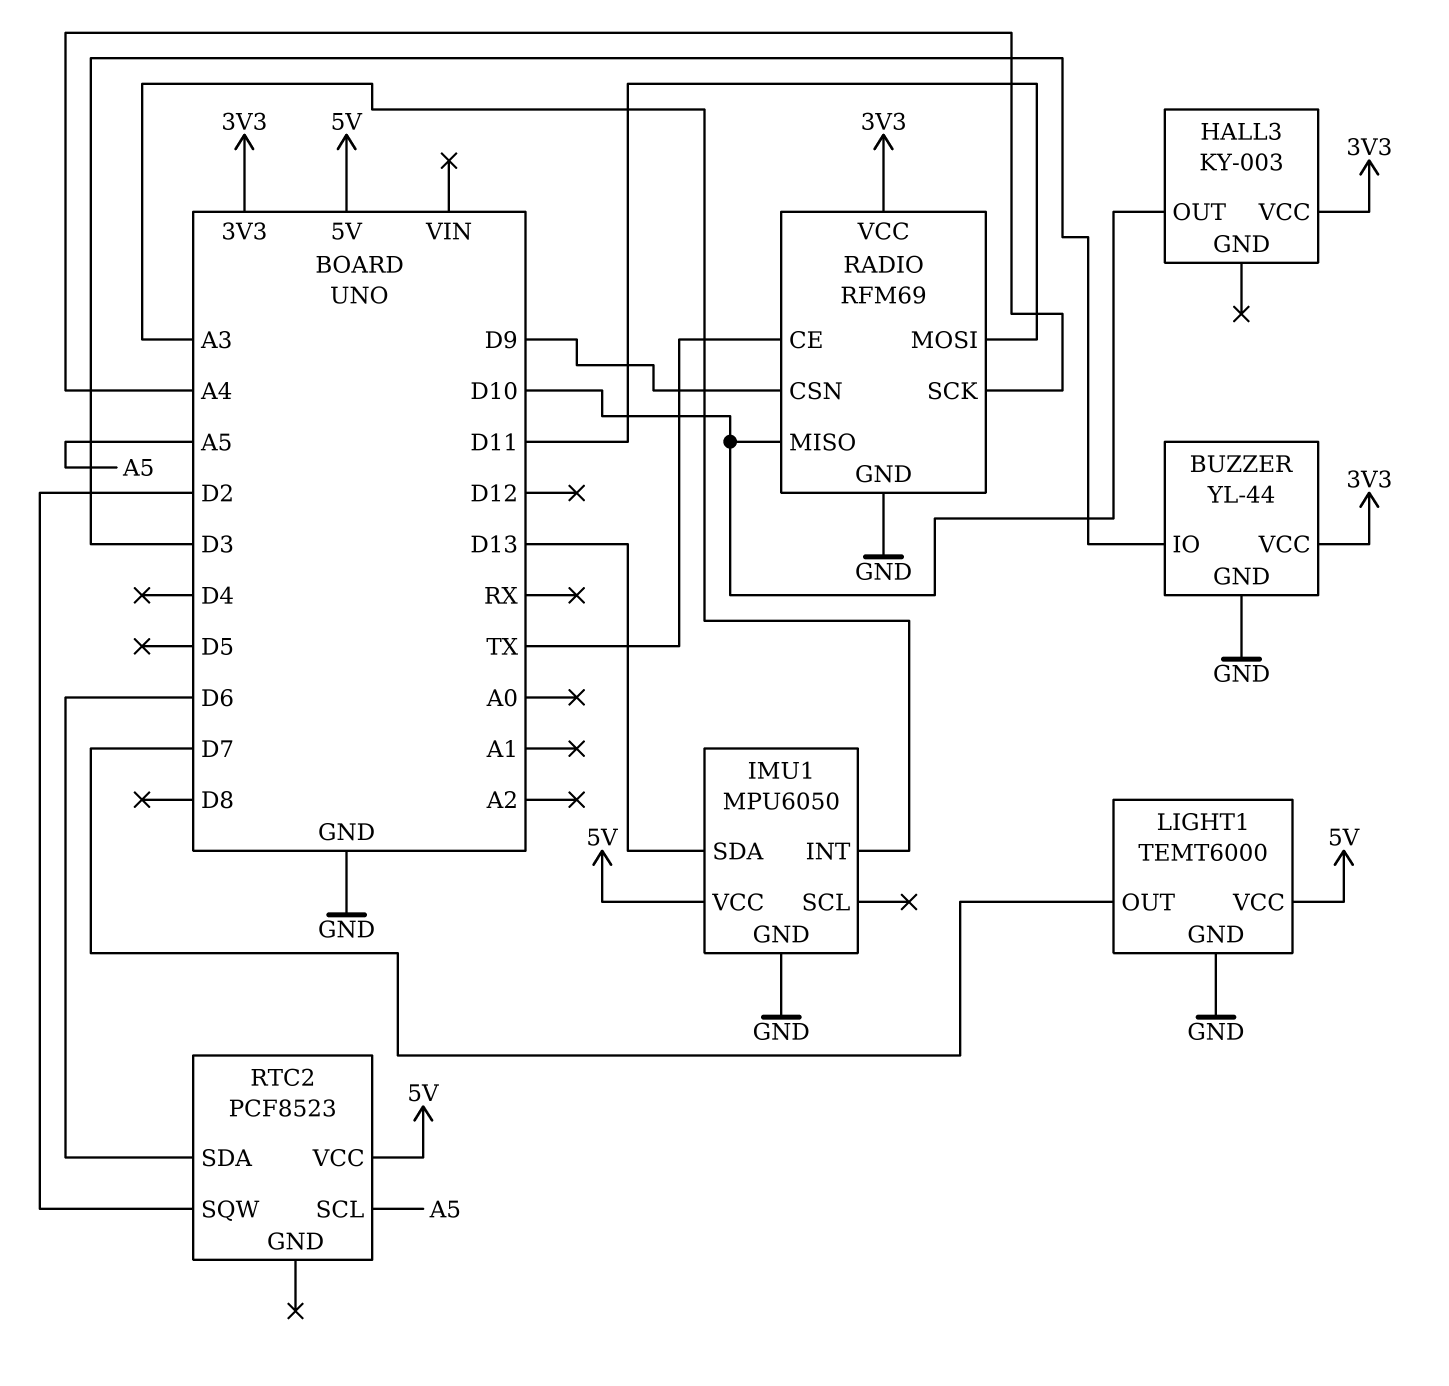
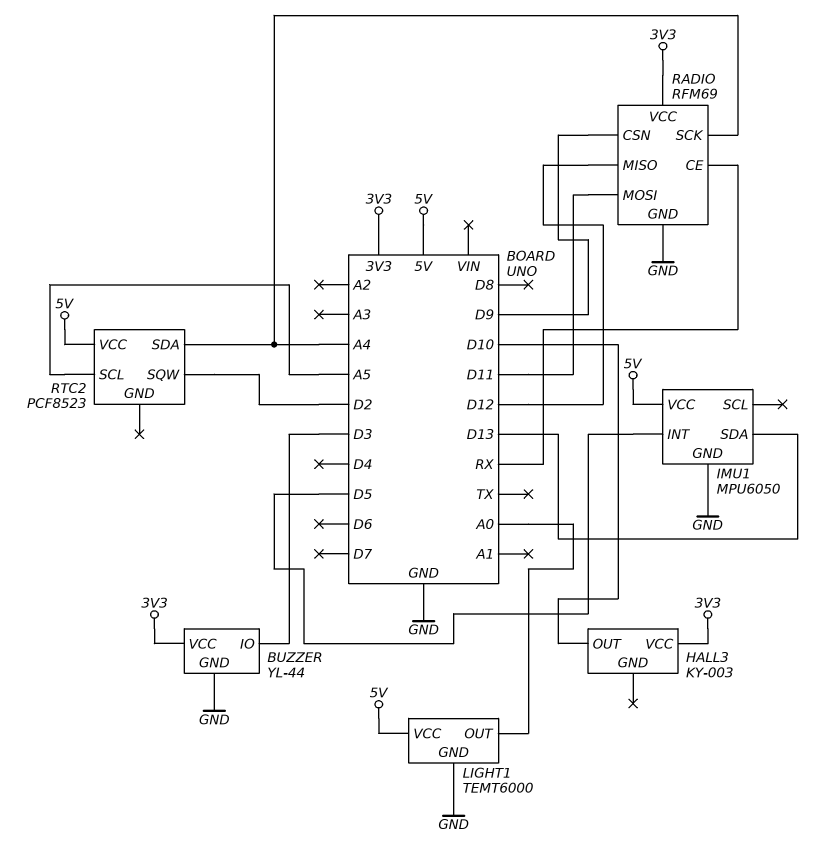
IMU1 pin INT: A3 -> D5
LIGHT1 pin OUT: D7 -> A0
RADIO pin CE: TX -> RX
RADIO pin MISO: D10 -> D12
RTC2 pin SDA: D6 -> A4

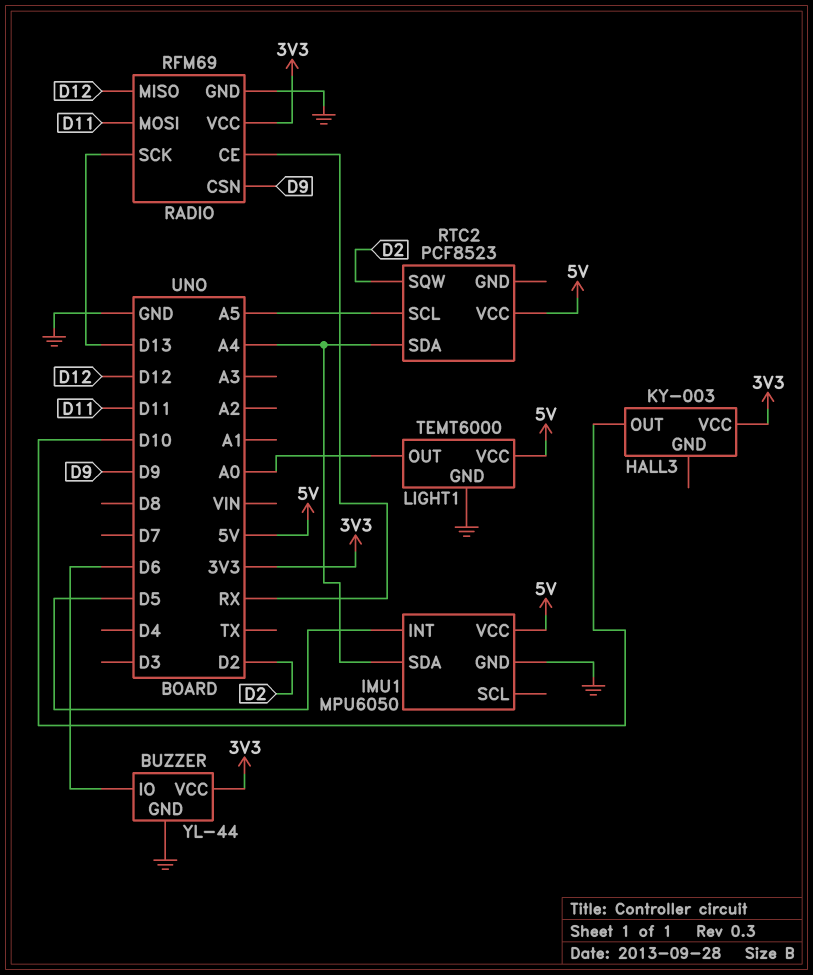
BUZZER pin IO: D3 -> D6
IMU1 pin SDA: D13 -> A4
RADIO pin SCK: A4 -> D13

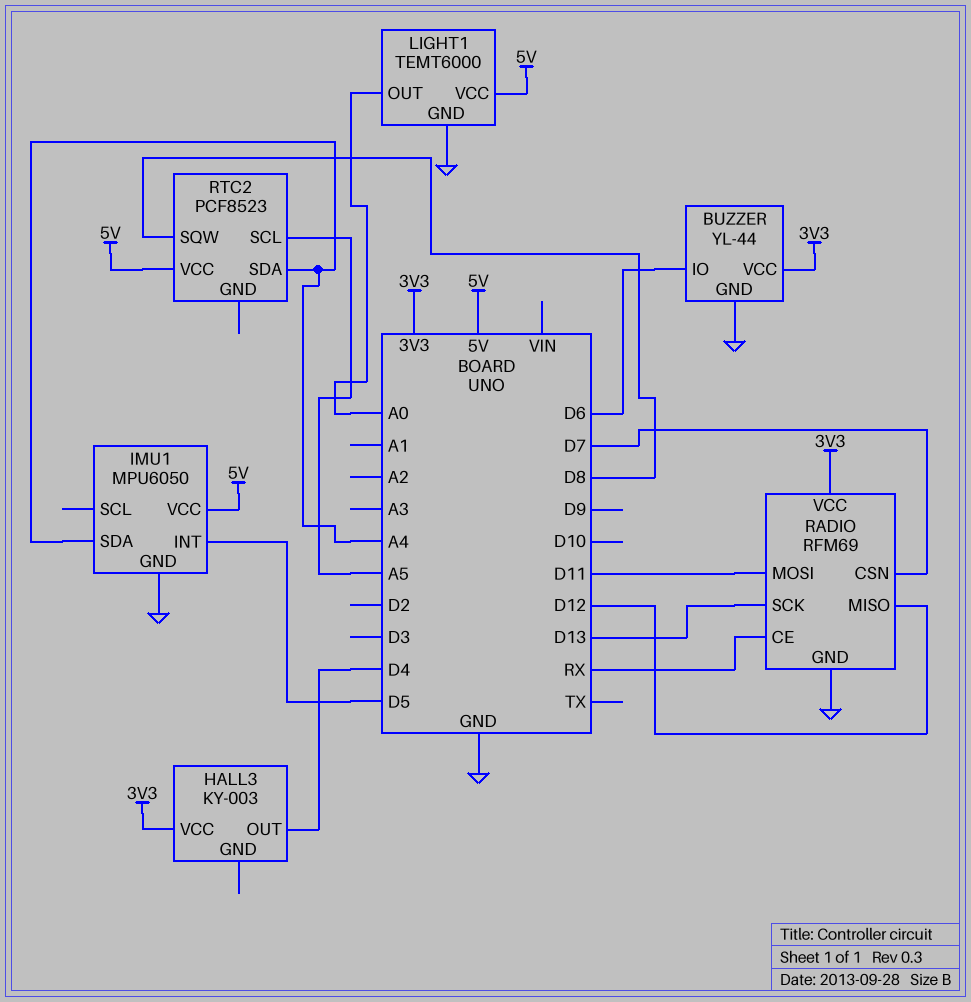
HALL3 pin OUT: D10 -> D4
RADIO pin CSN: D9 -> D7
RTC2 pin SQW: D2 -> D8

